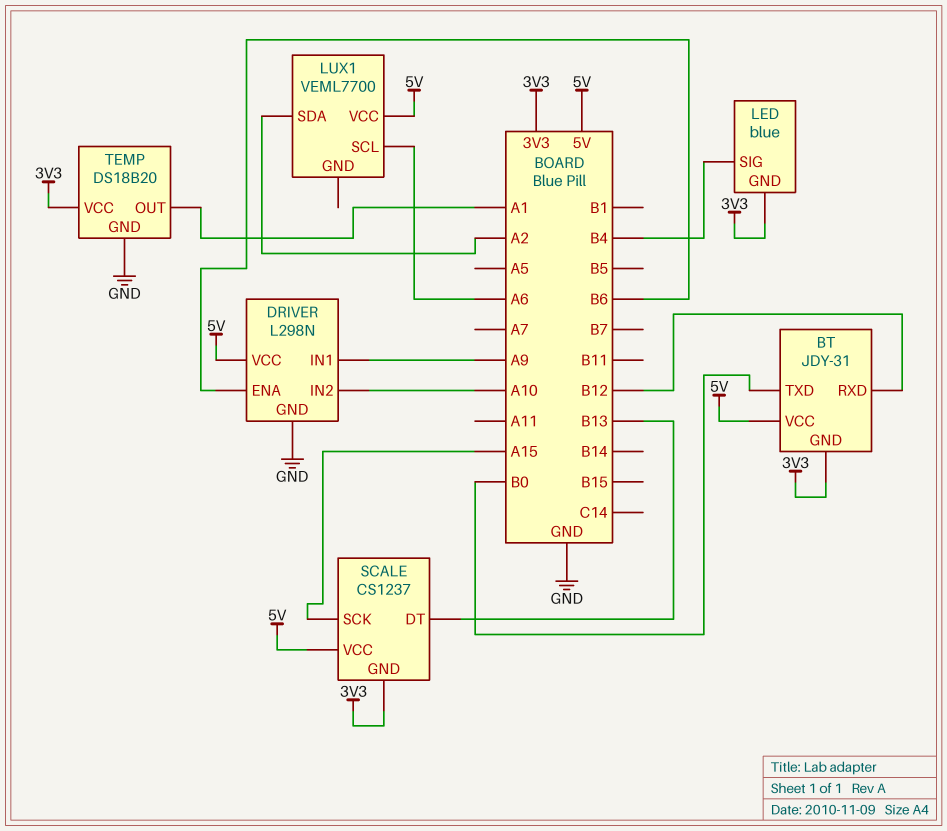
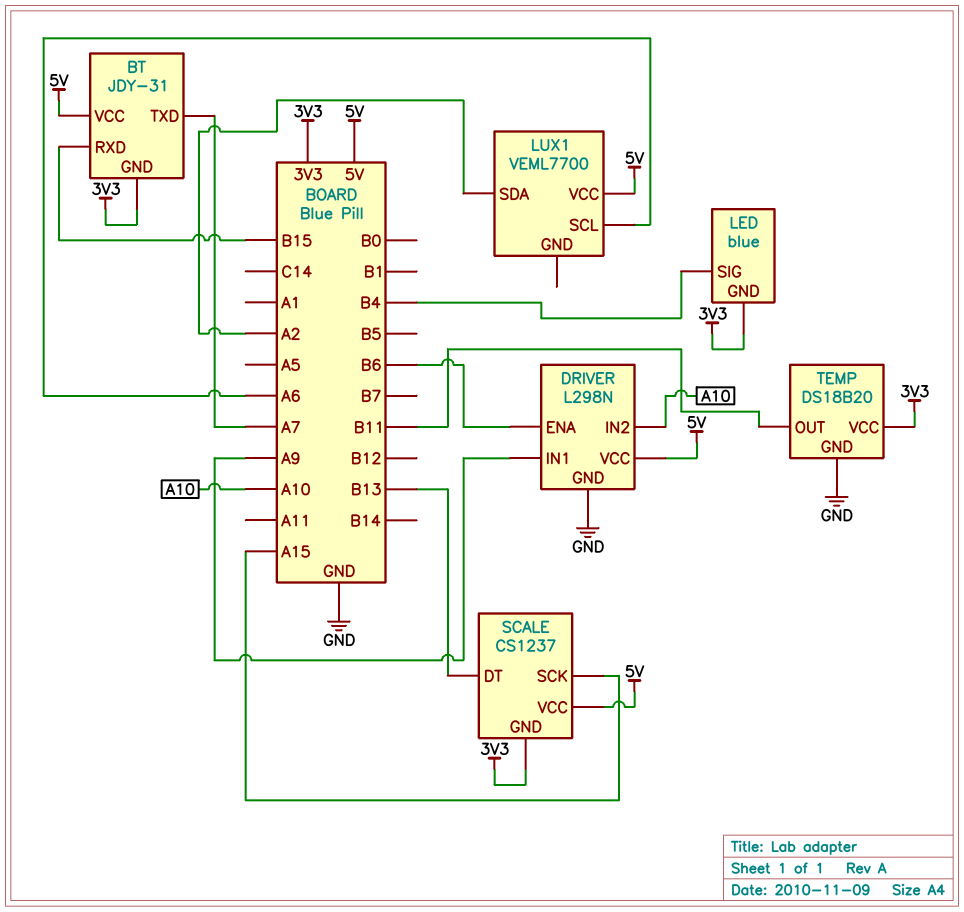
BT pin RXD: B12 -> B15
BT pin TXD: B0 -> A7
TEMP pin OUT: A1 -> B11

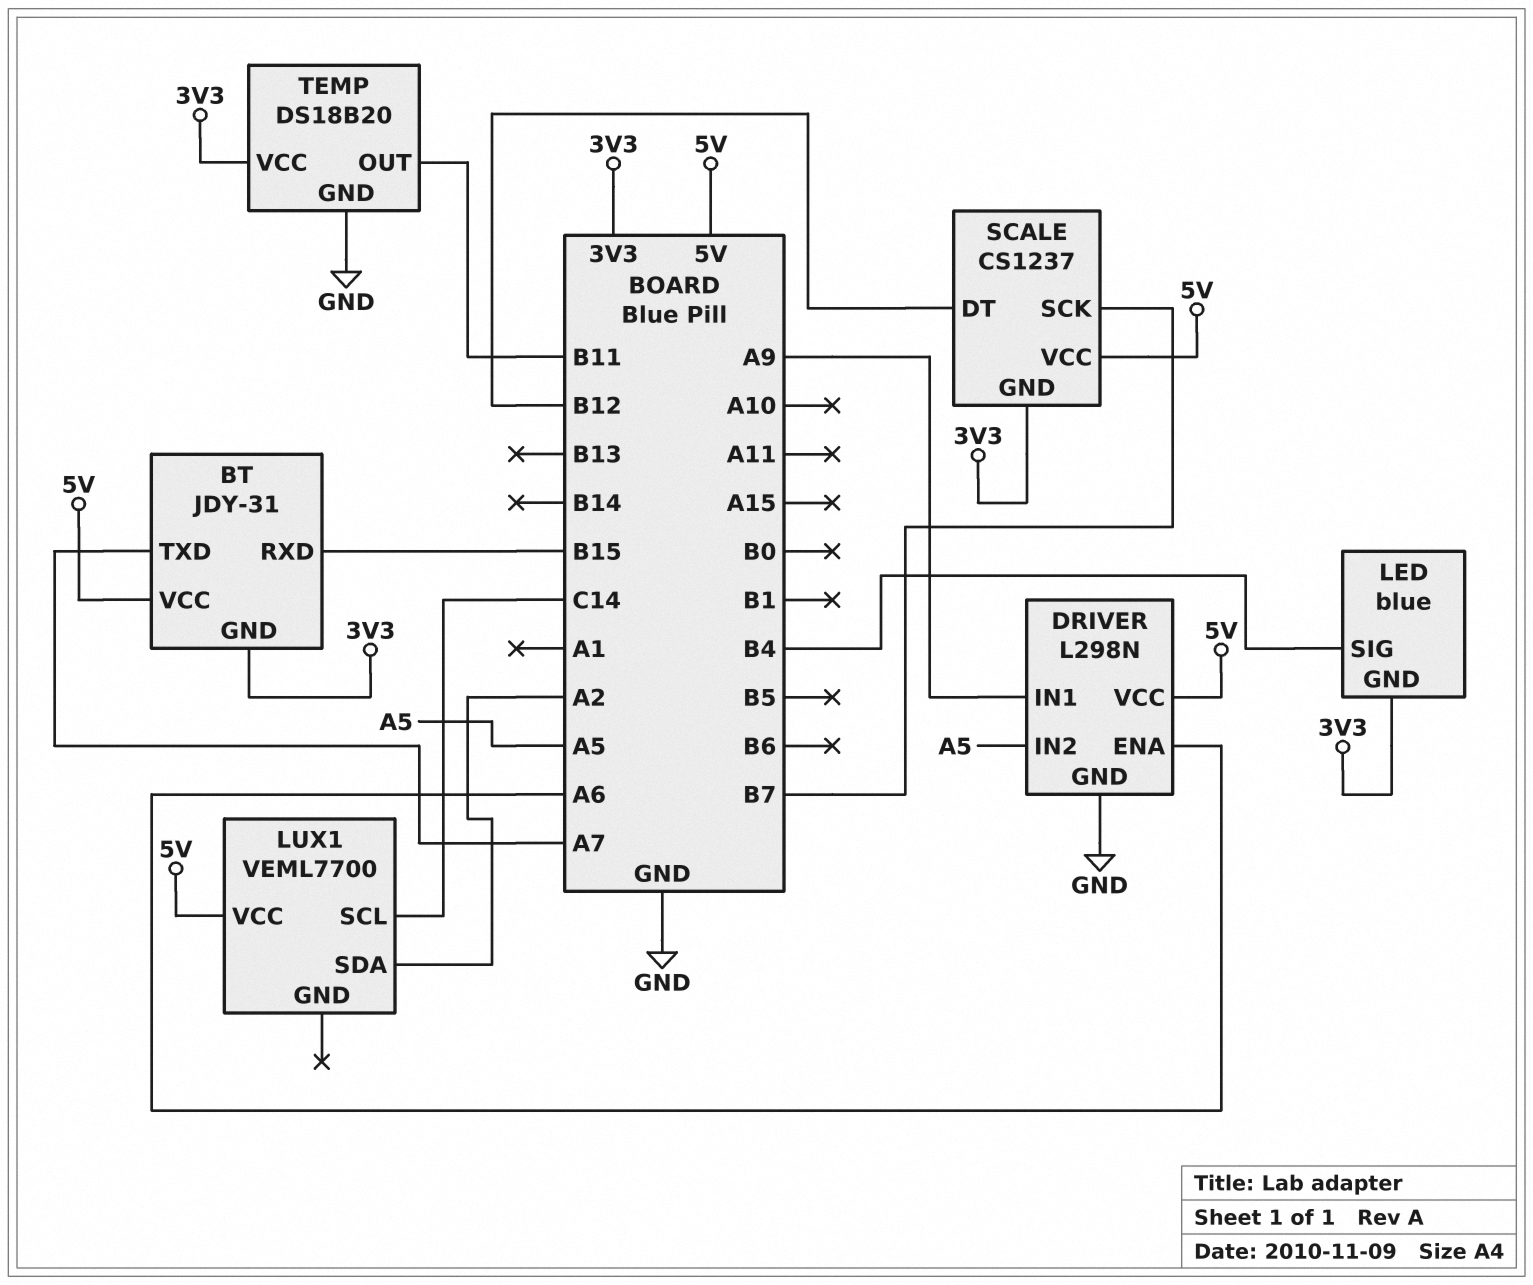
DRIVER pin ENA: B6 -> A6
DRIVER pin IN2: A10 -> A5
LUX1 pin SCL: A6 -> C14
SCALE pin DT: B13 -> B12
SCALE pin SCK: A15 -> B7

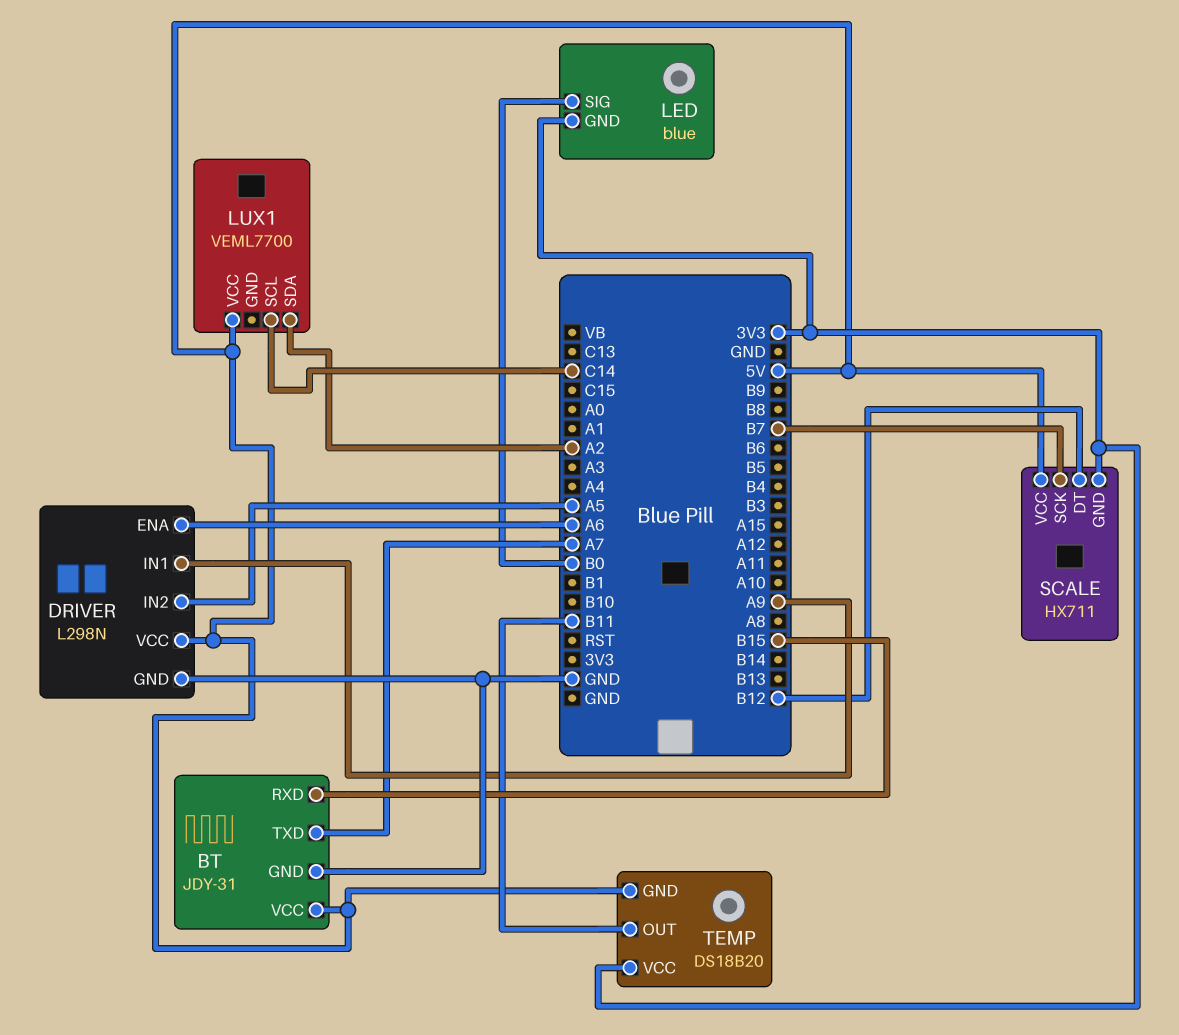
BT pin GND: 3V3 -> GND
LED pin SIG: B4 -> B0
SCALE: CS1237 -> HX711
TEMP pin GND: GND -> 5V

